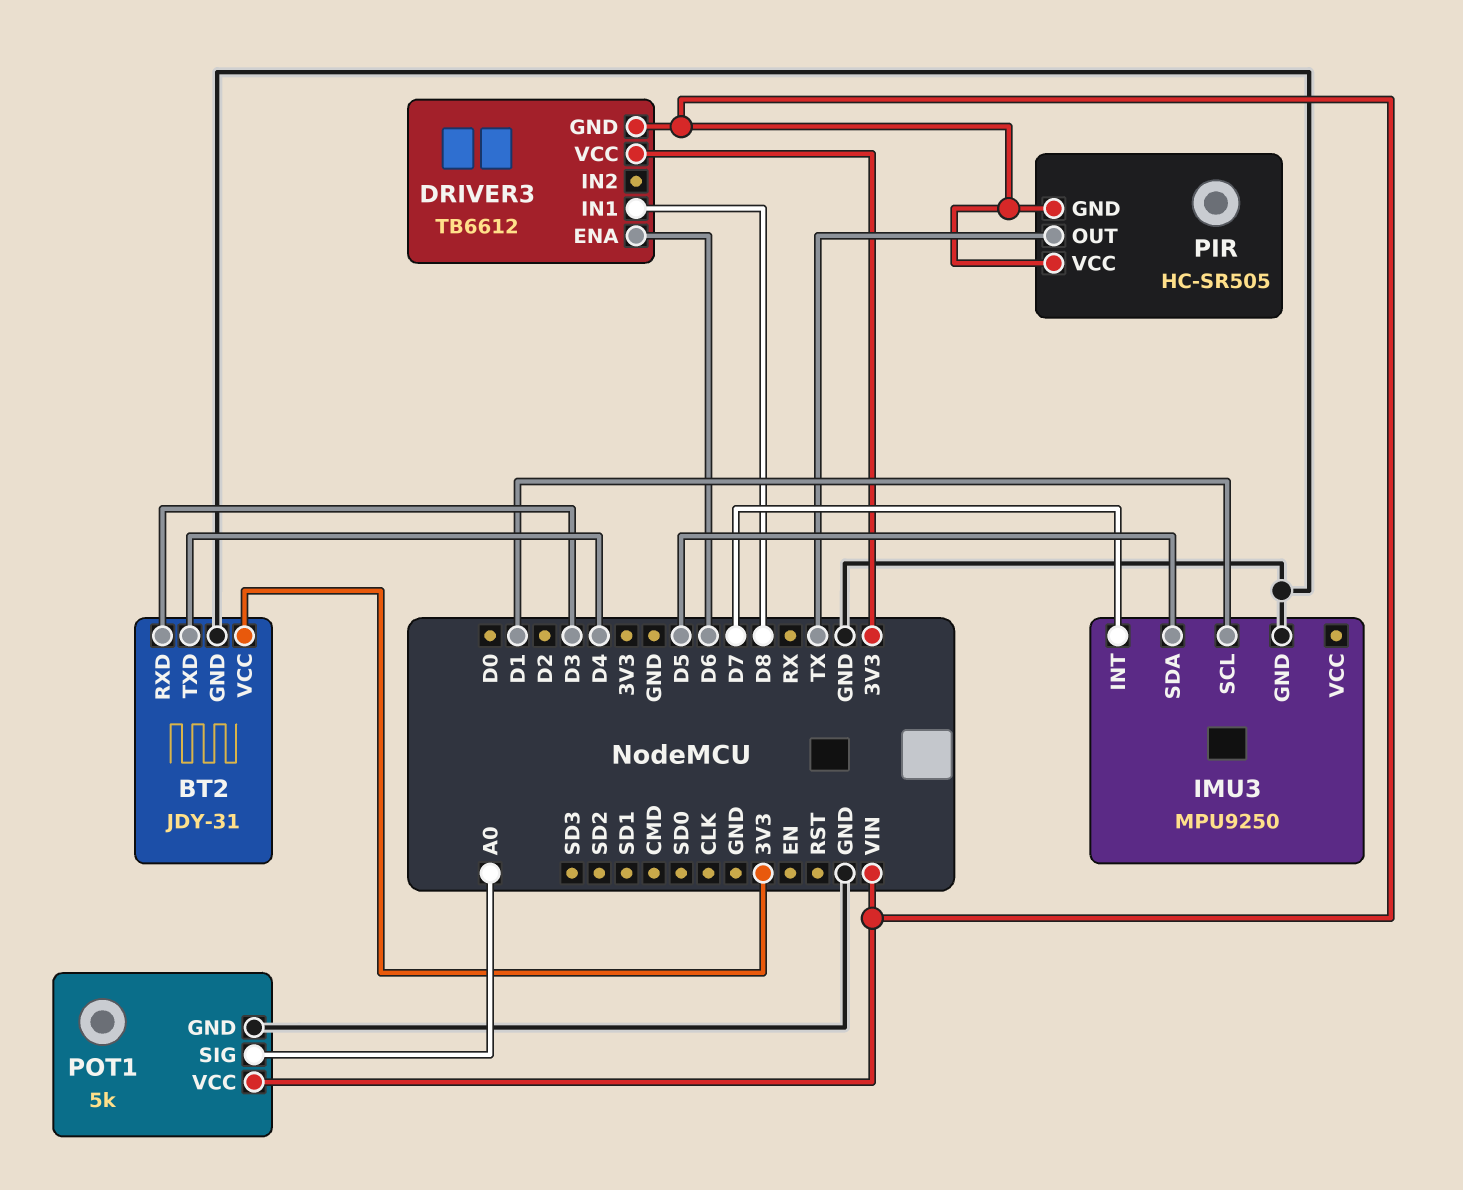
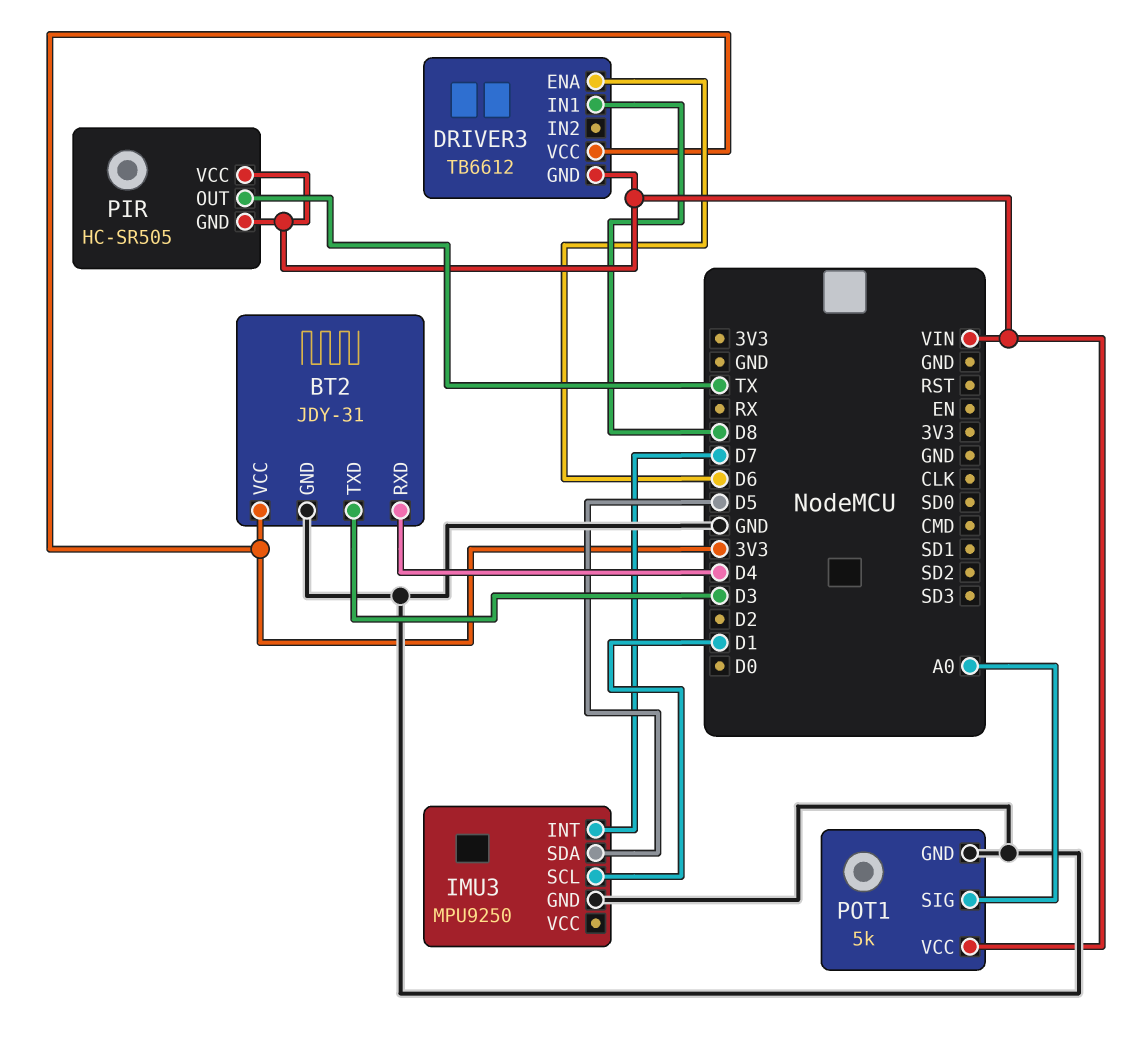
BT2 pin RXD: D3 -> D4
BT2 pin TXD: D4 -> D3

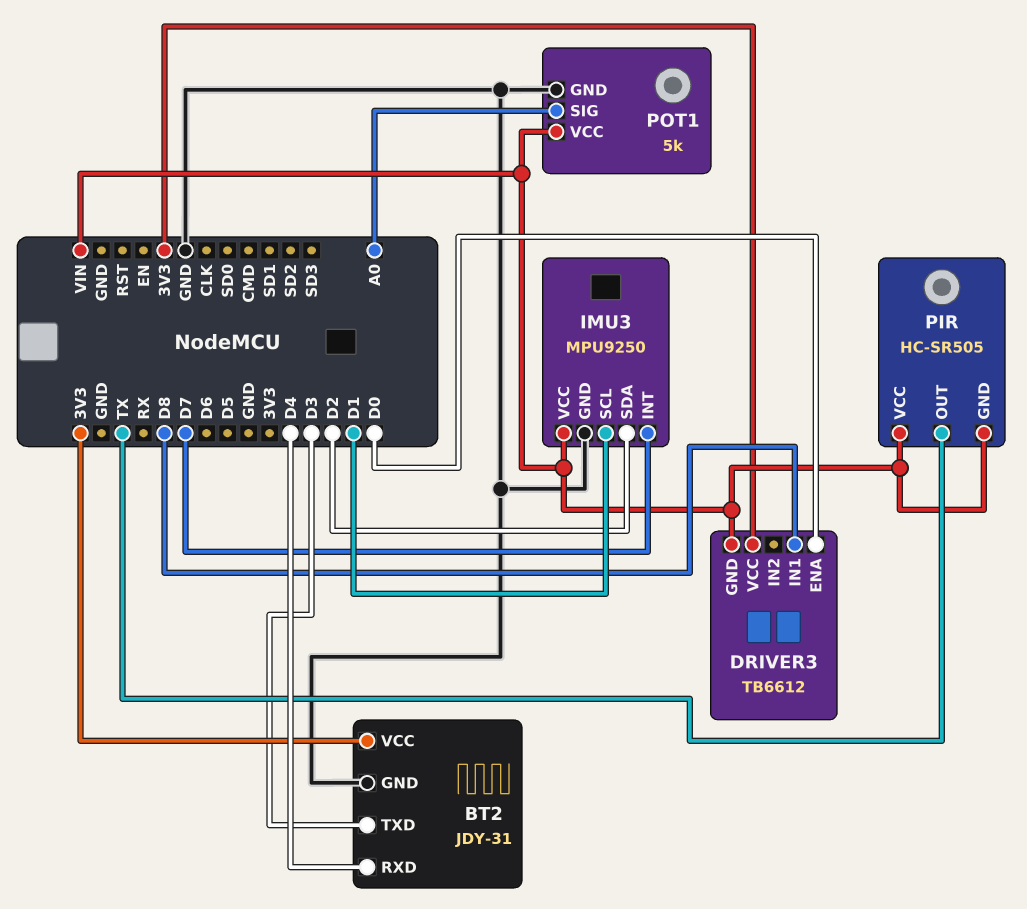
DRIVER3 pin ENA: D6 -> D0
IMU3 pin SDA: D5 -> D2
IMU3 pin VCC: none -> VIN

